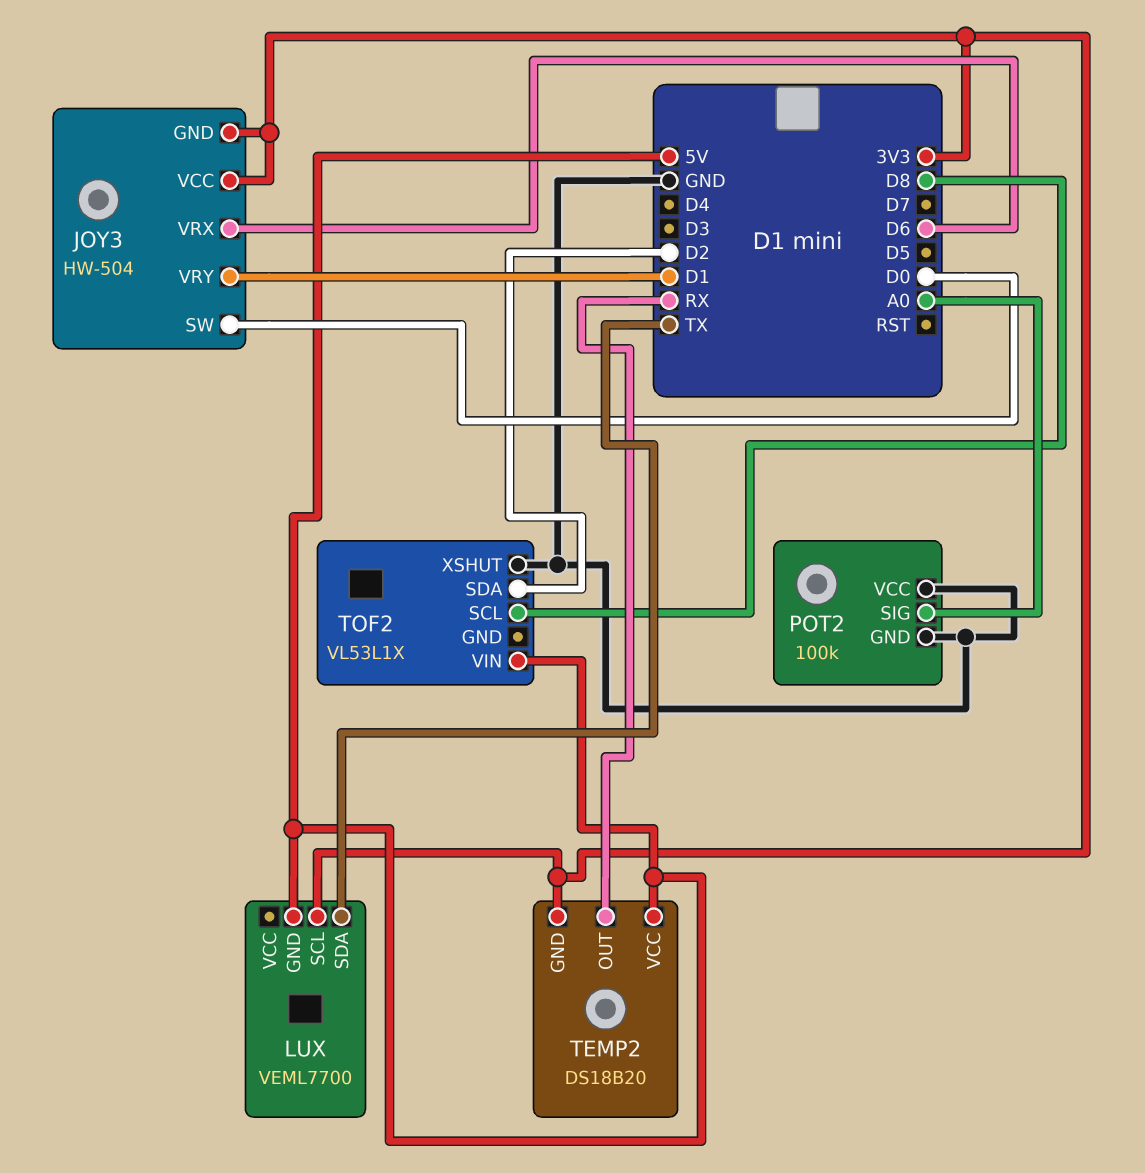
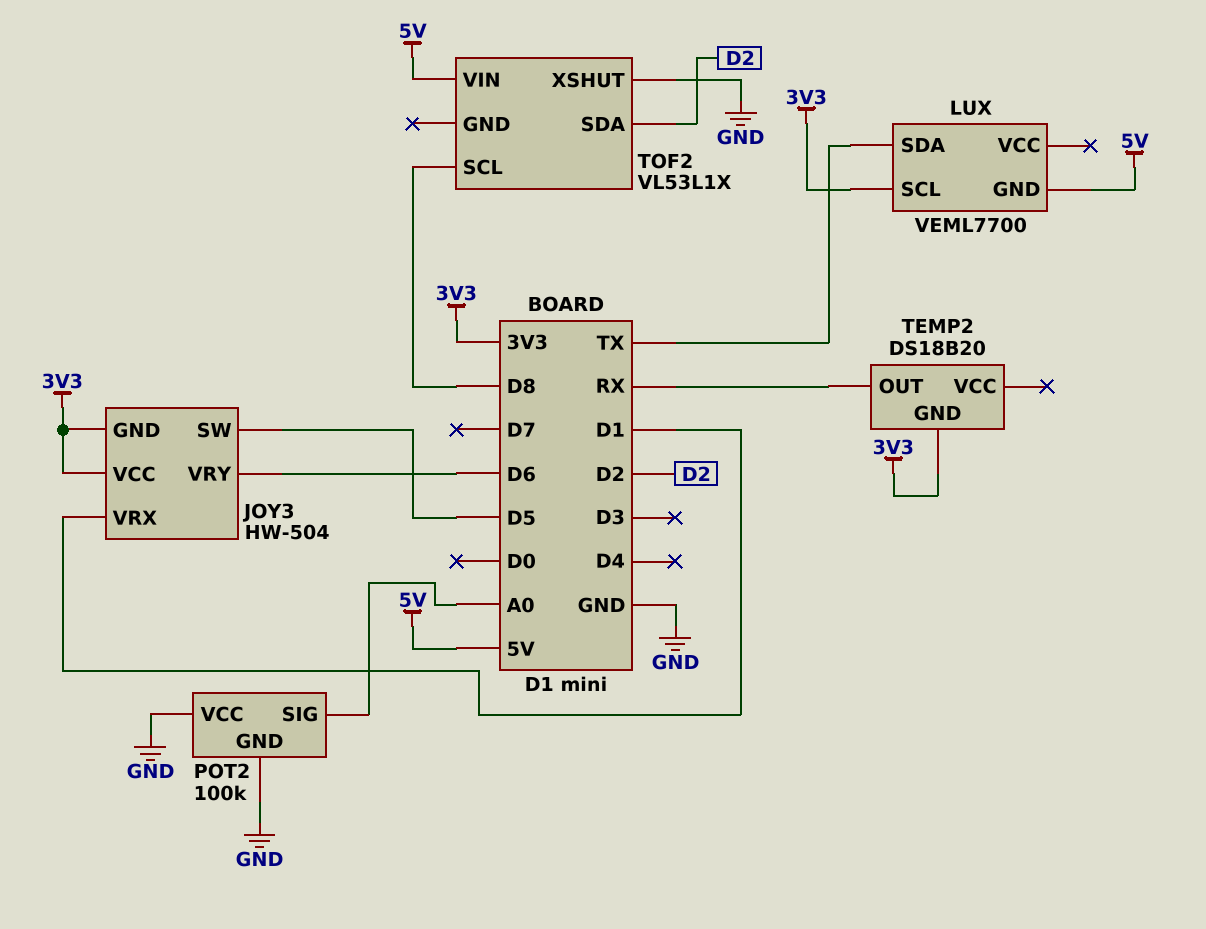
JOY3 pin SW: D0 -> D5
JOY3 pin VRX: D6 -> D1
JOY3 pin VRY: D1 -> D6
TEMP2 pin VCC: 5V -> none

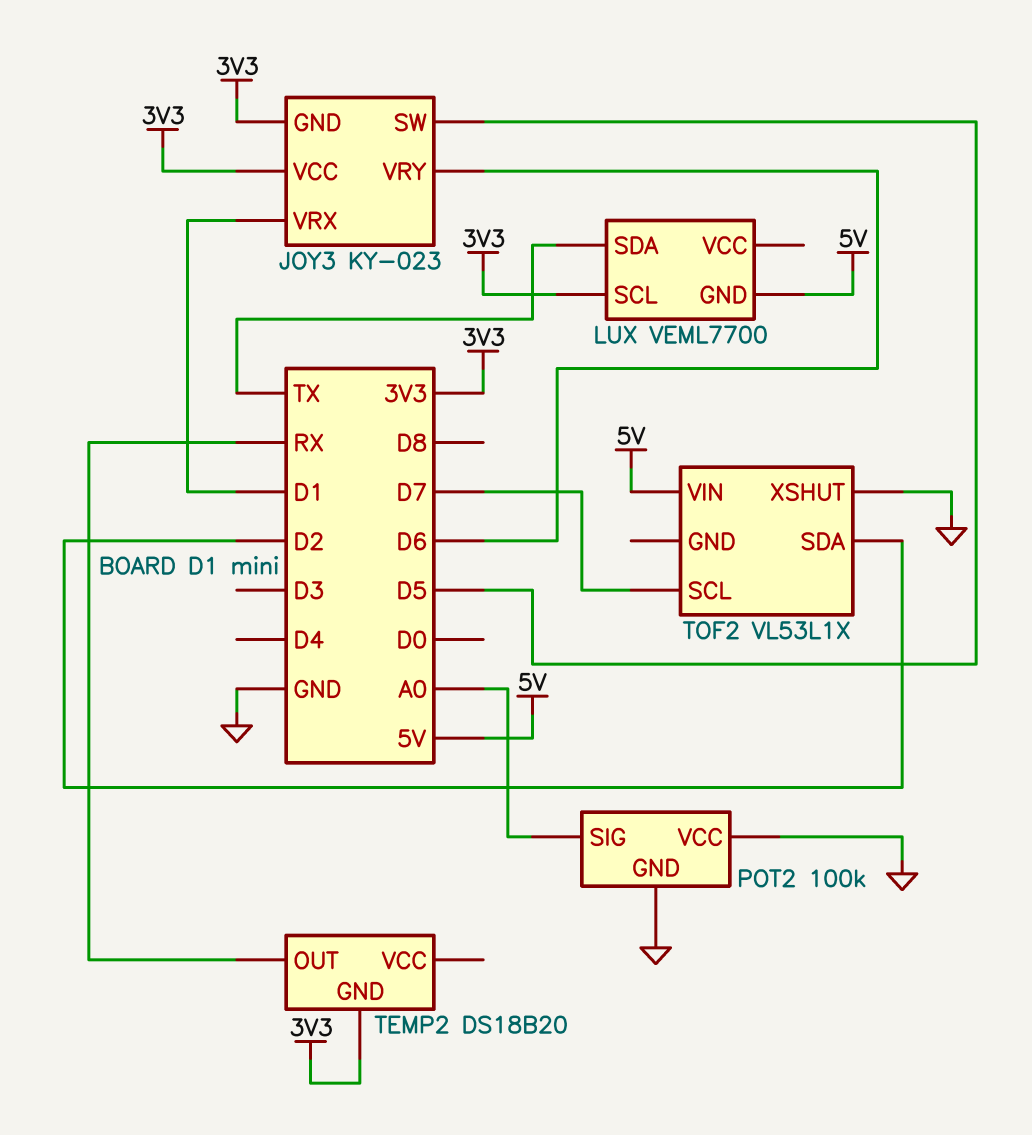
JOY3: HW-504 -> KY-023
TOF2 pin SCL: D8 -> D7

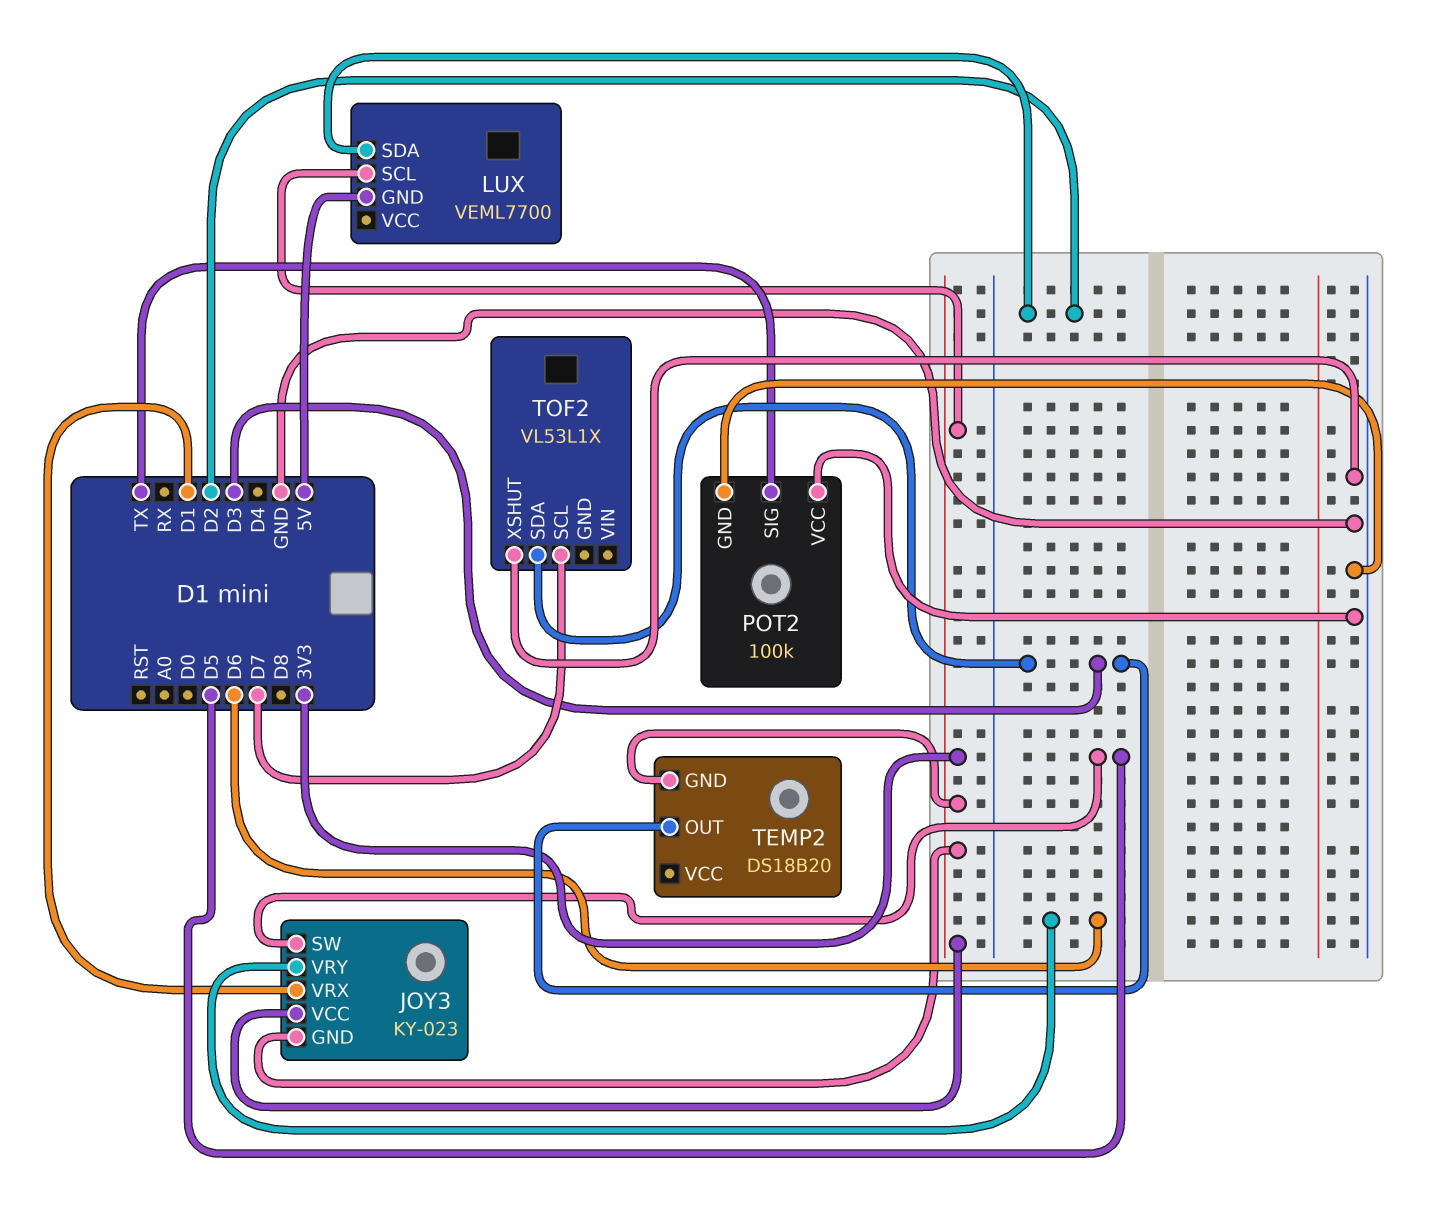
LUX pin SDA: TX -> D2
POT2 pin SIG: A0 -> TX
TEMP2 pin OUT: RX -> D3
TOF2 pin SDA: D2 -> D3
TOF2 pin VIN: 5V -> none

